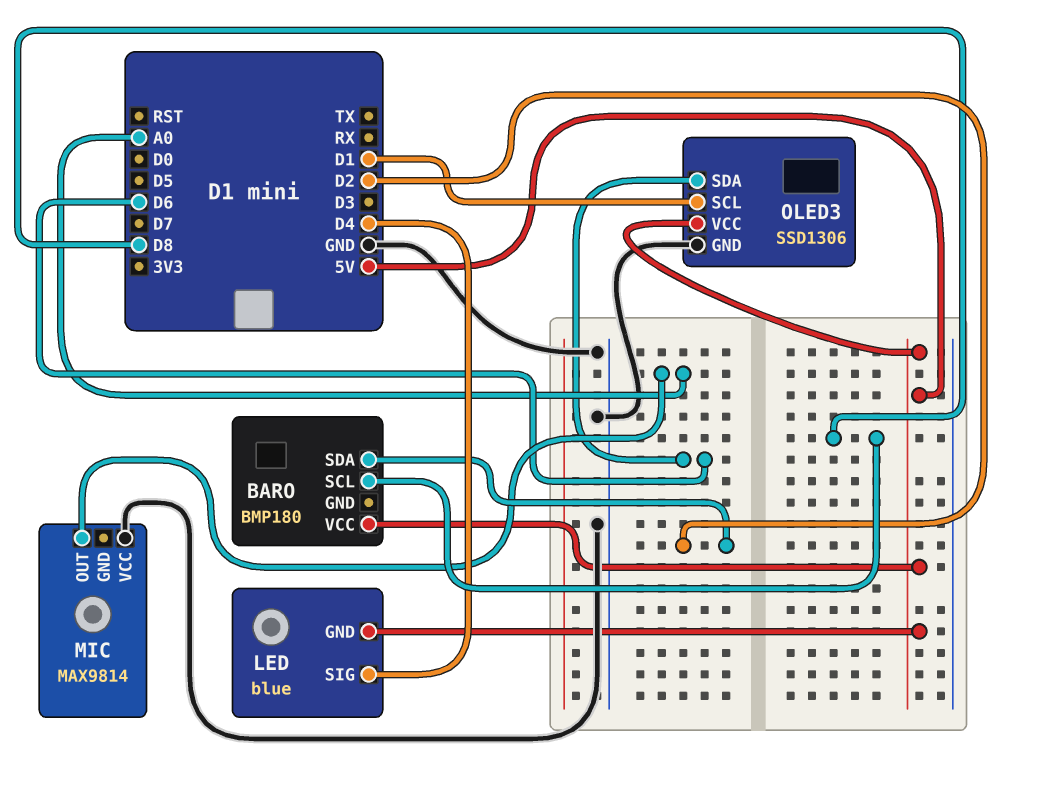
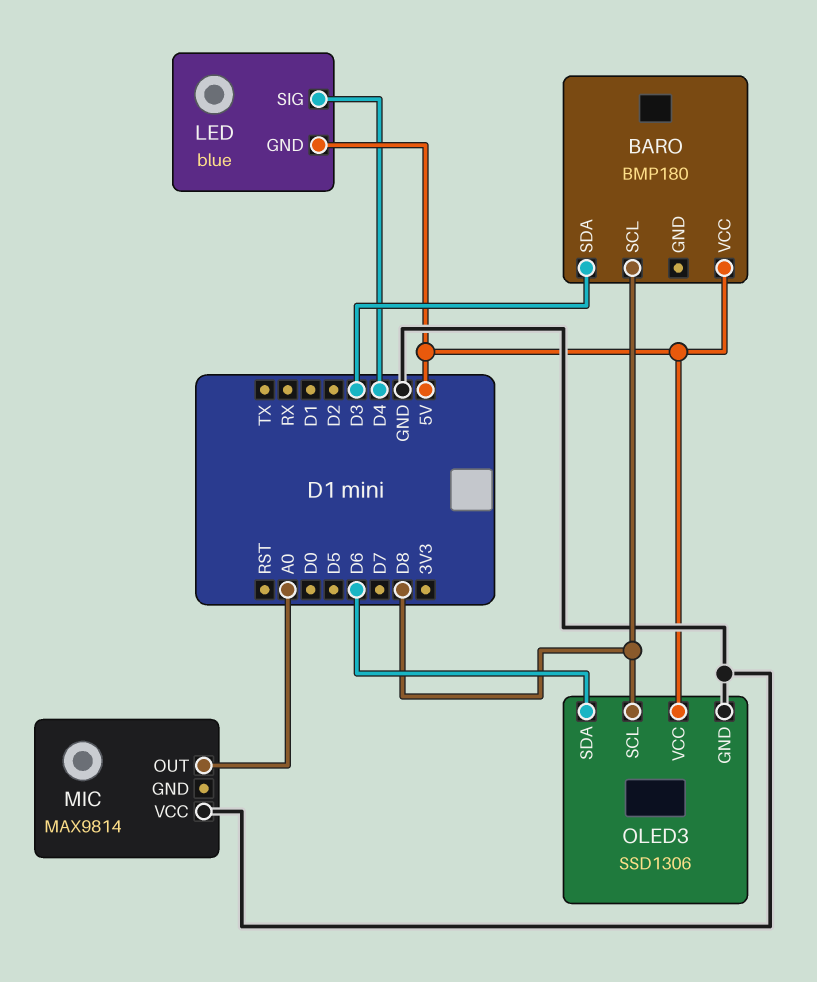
BARO pin SDA: D2 -> D3
OLED3 pin SCL: D1 -> D8

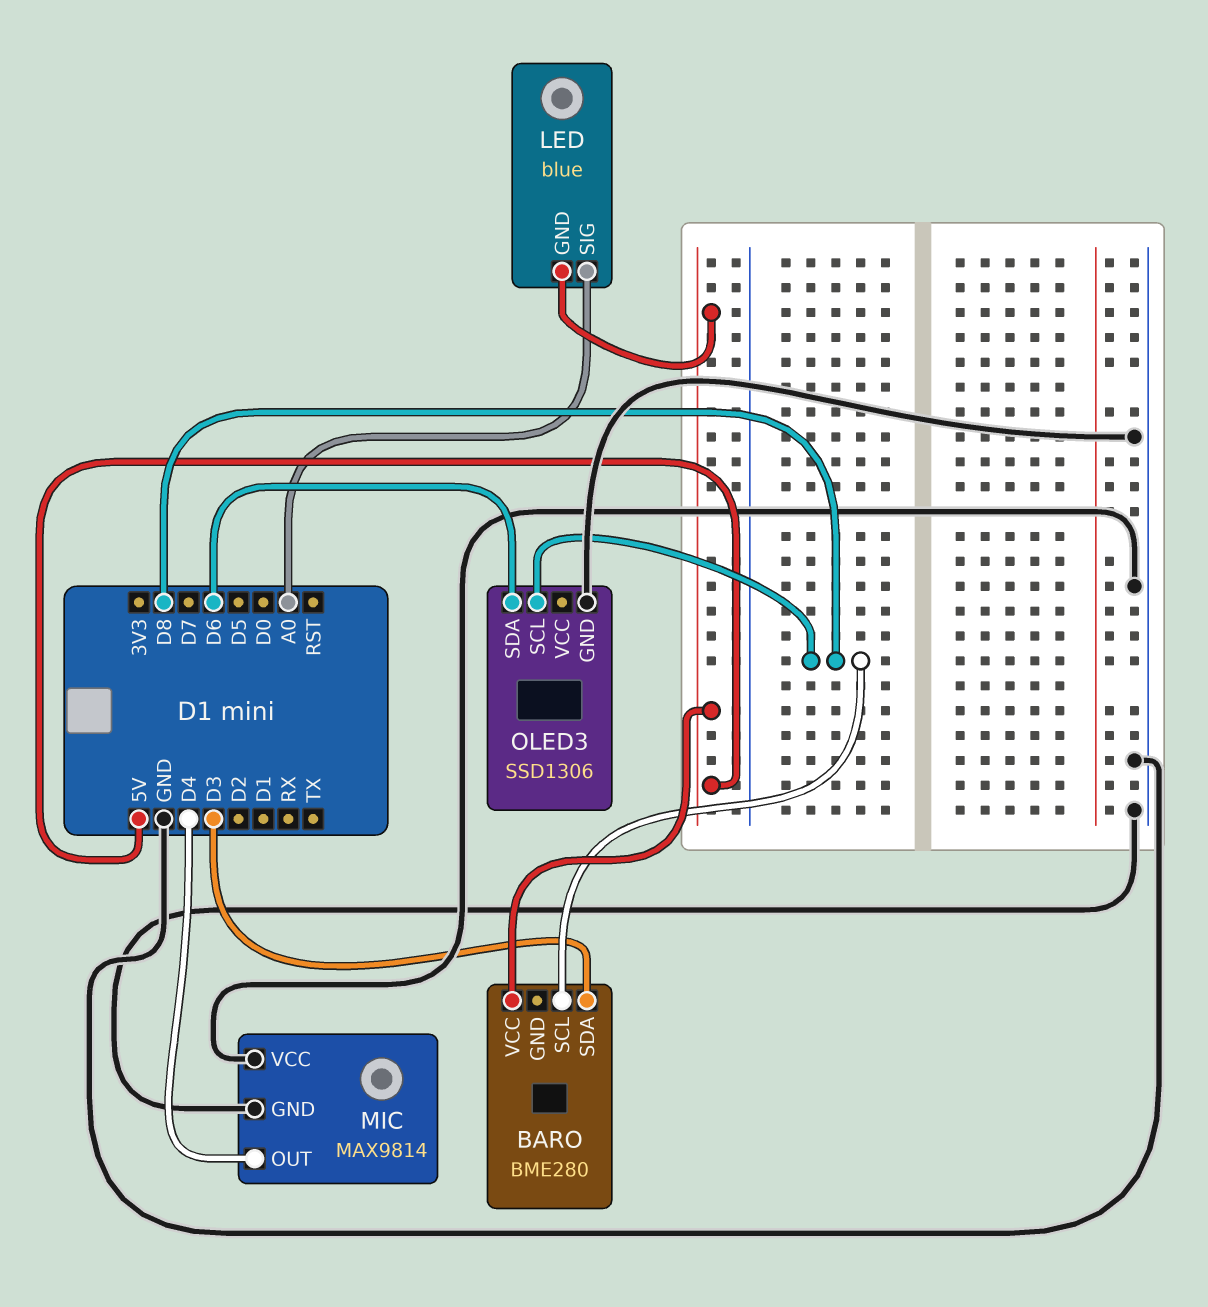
BARO: BMP180 -> BME280
LED pin SIG: D4 -> A0
MIC pin GND: none -> GND
MIC pin OUT: A0 -> D4
OLED3 pin VCC: 5V -> none

